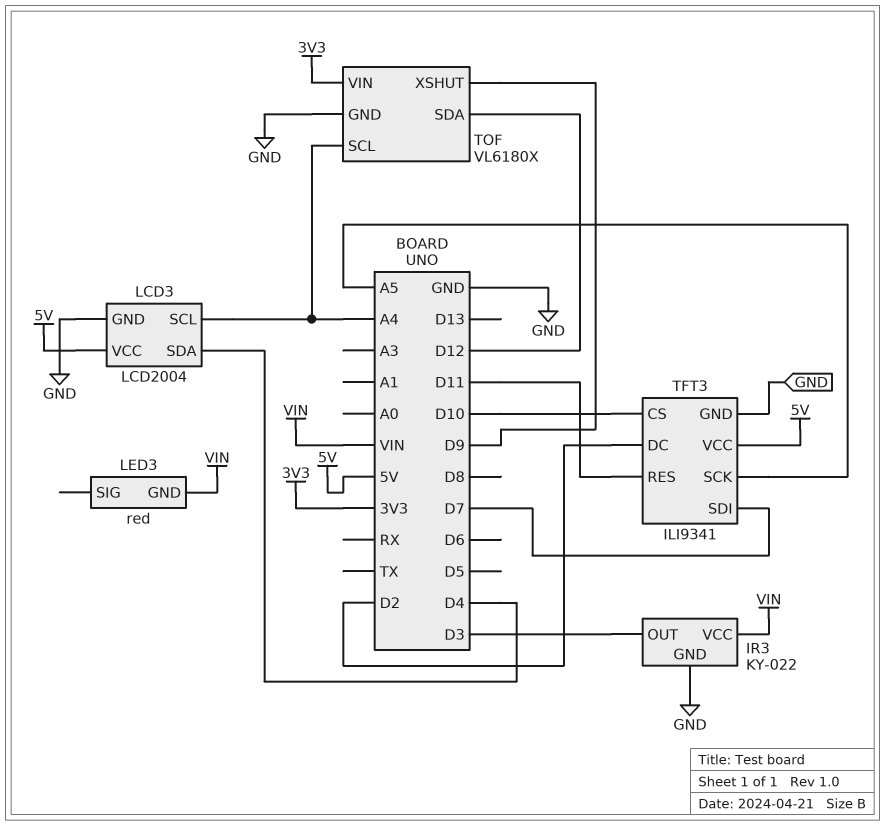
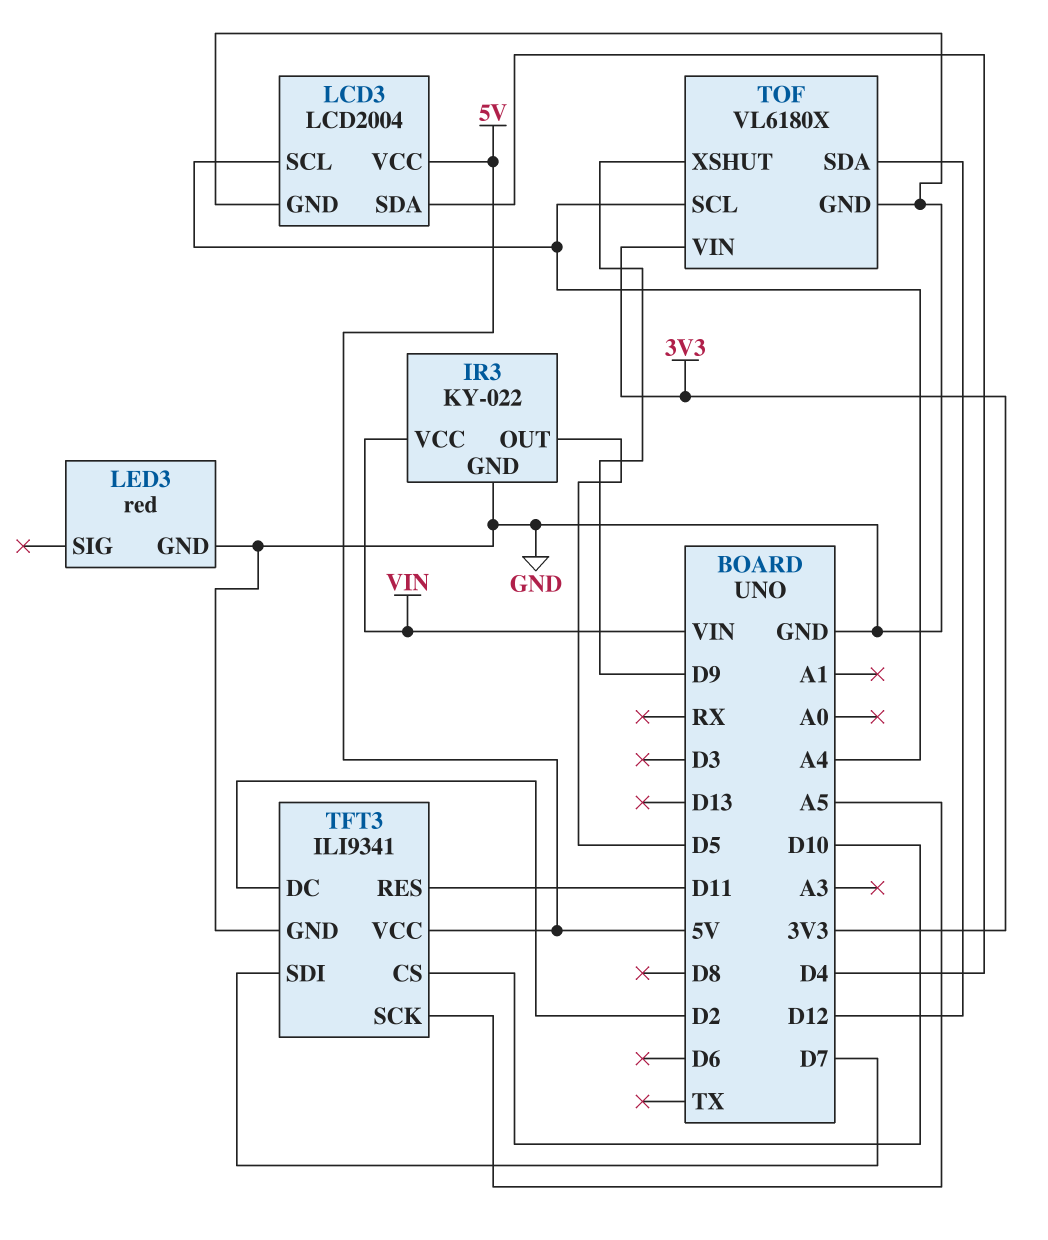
IR3 pin OUT: D3 -> D5
LED3 pin GND: VIN -> GND

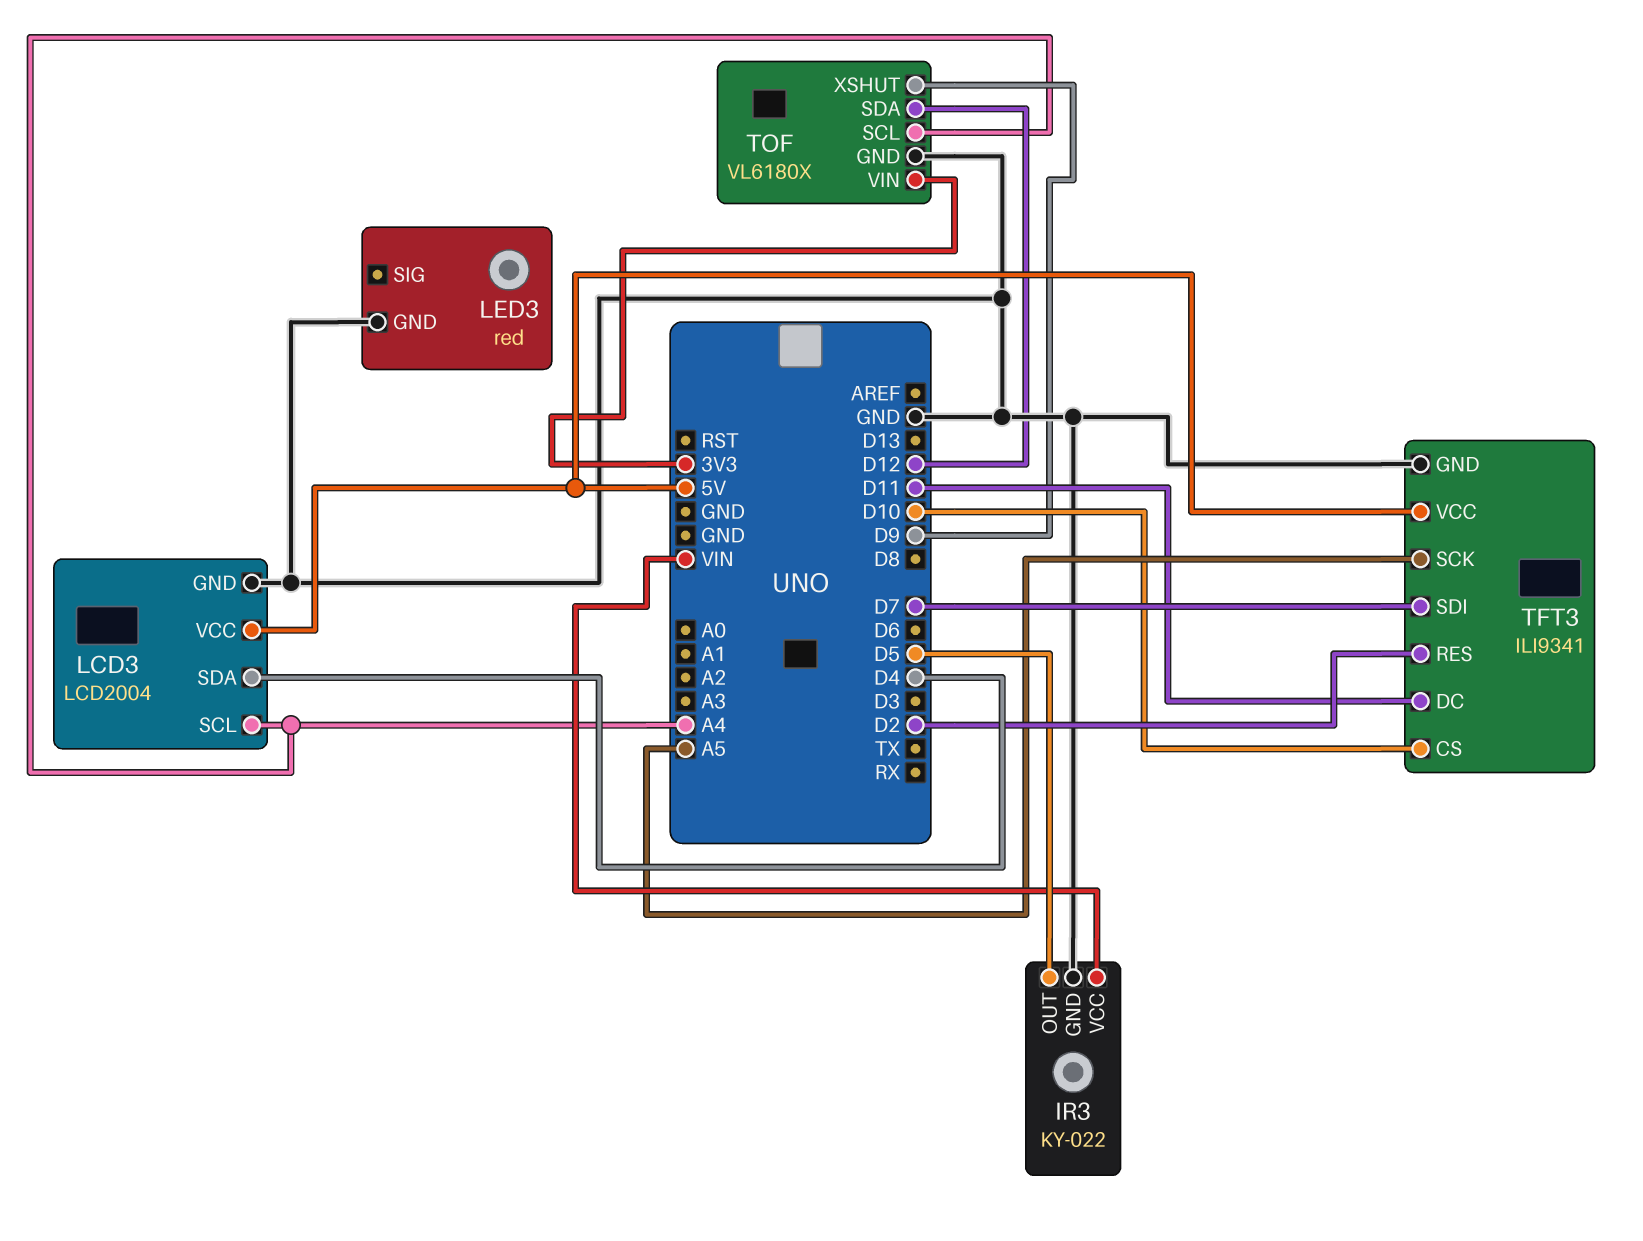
TFT3 pin DC: D2 -> D11
TFT3 pin RES: D11 -> D2

